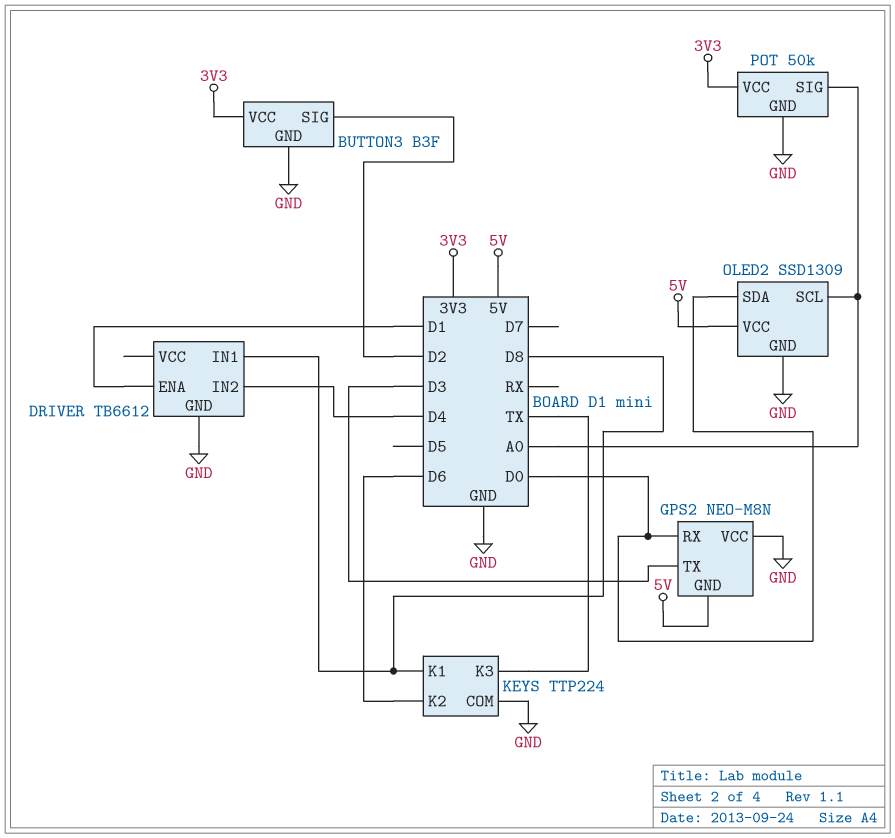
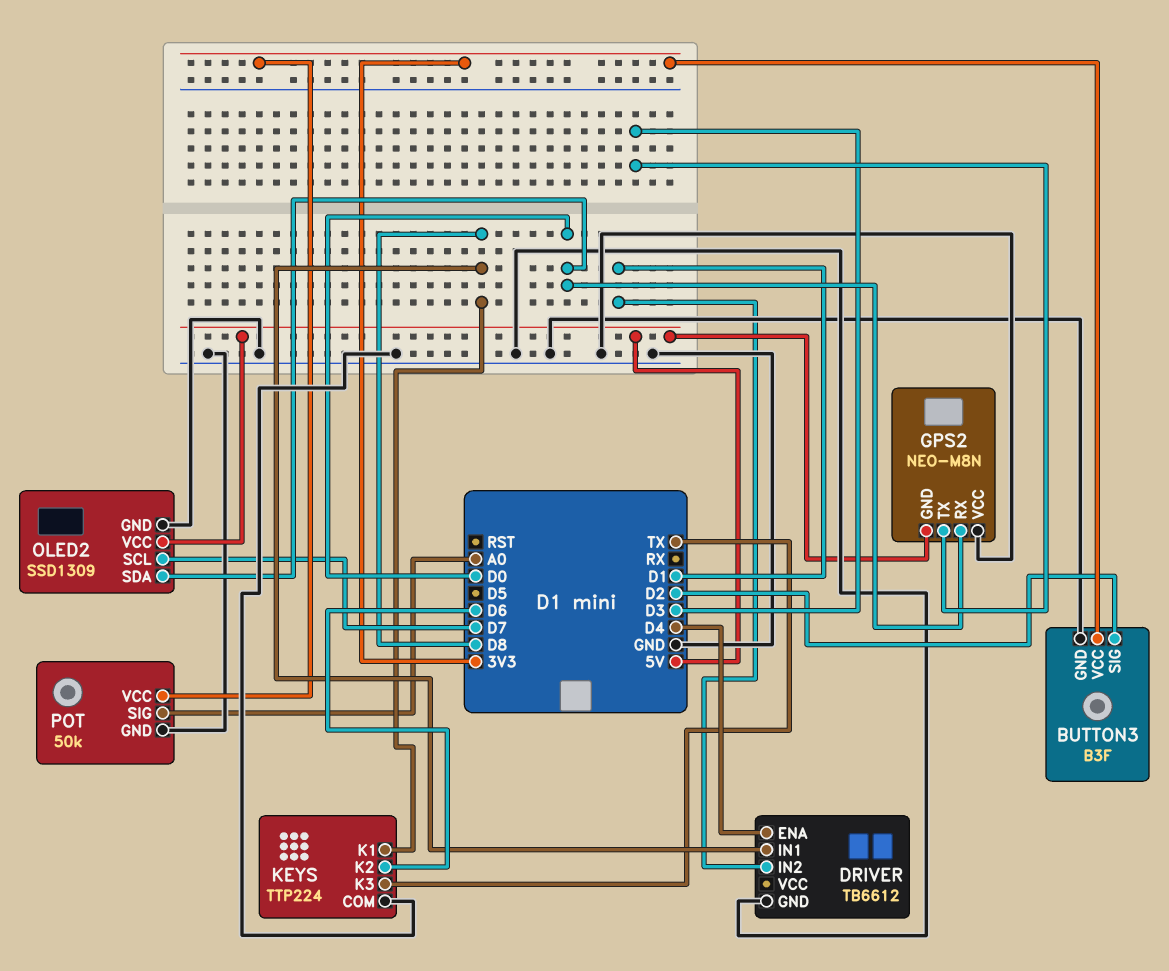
DRIVER pin ENA: D1 -> D4
DRIVER pin IN2: D4 -> D1
OLED2 pin SCL: A0 -> D7

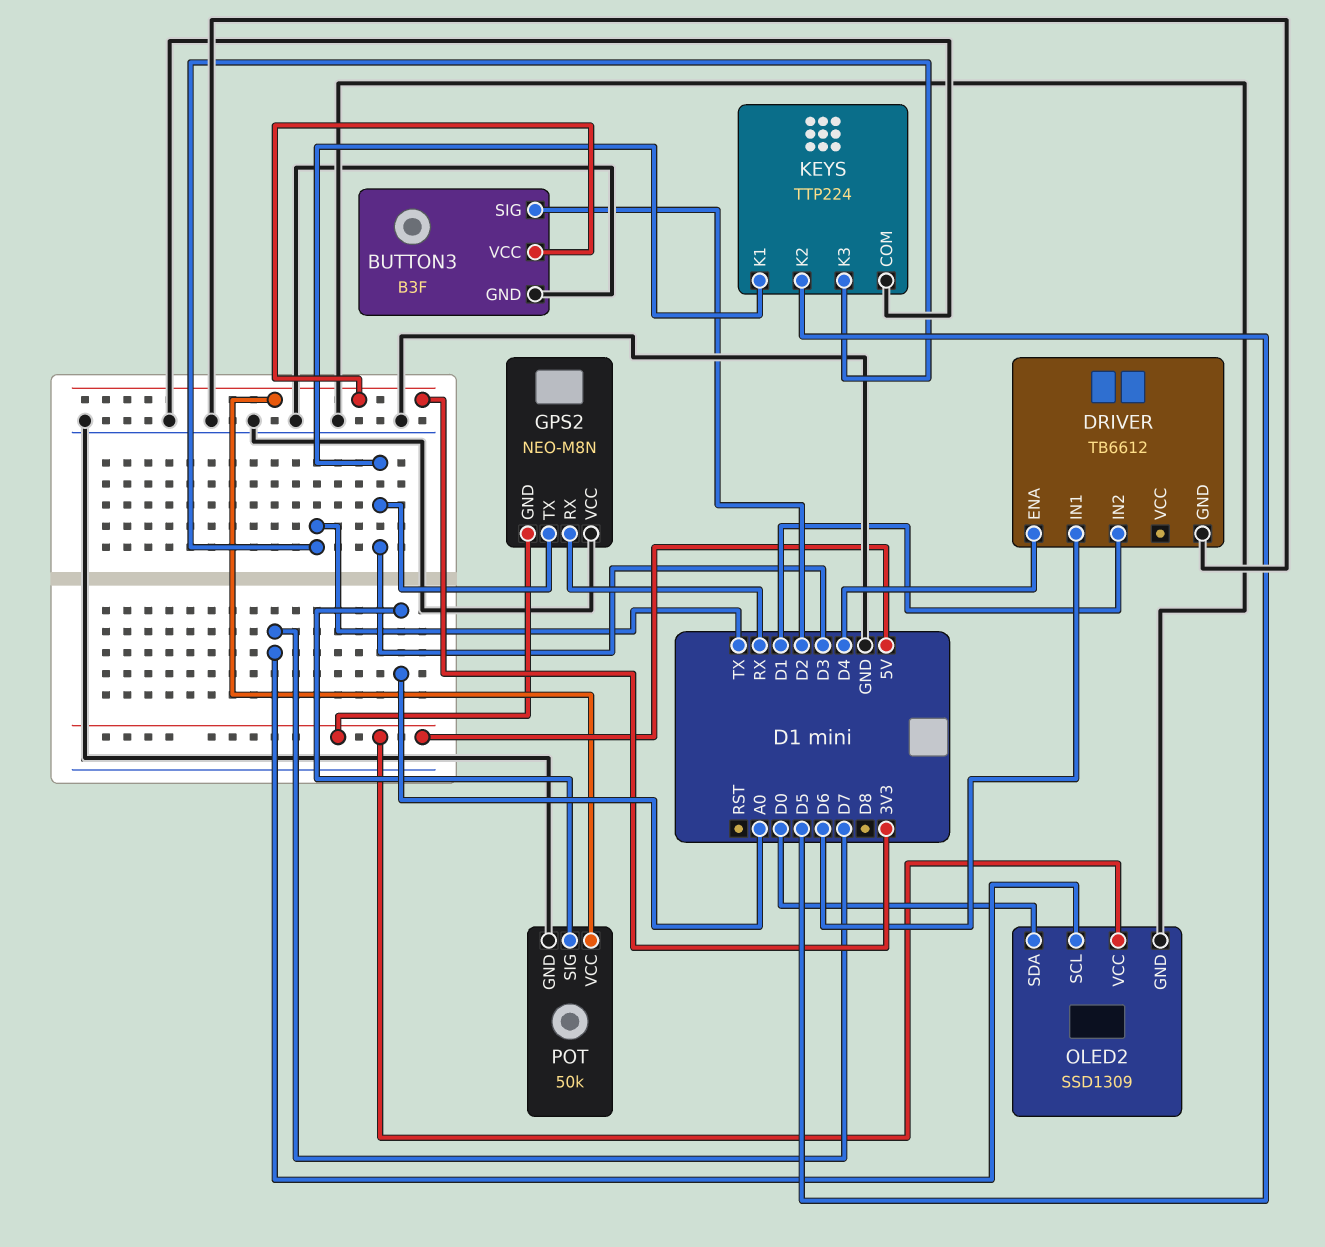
DRIVER pin IN1: D8 -> D6
GPS2 pin RX: D0 -> RX
KEYS pin K1: D8 -> D3
KEYS pin K2: D6 -> D5

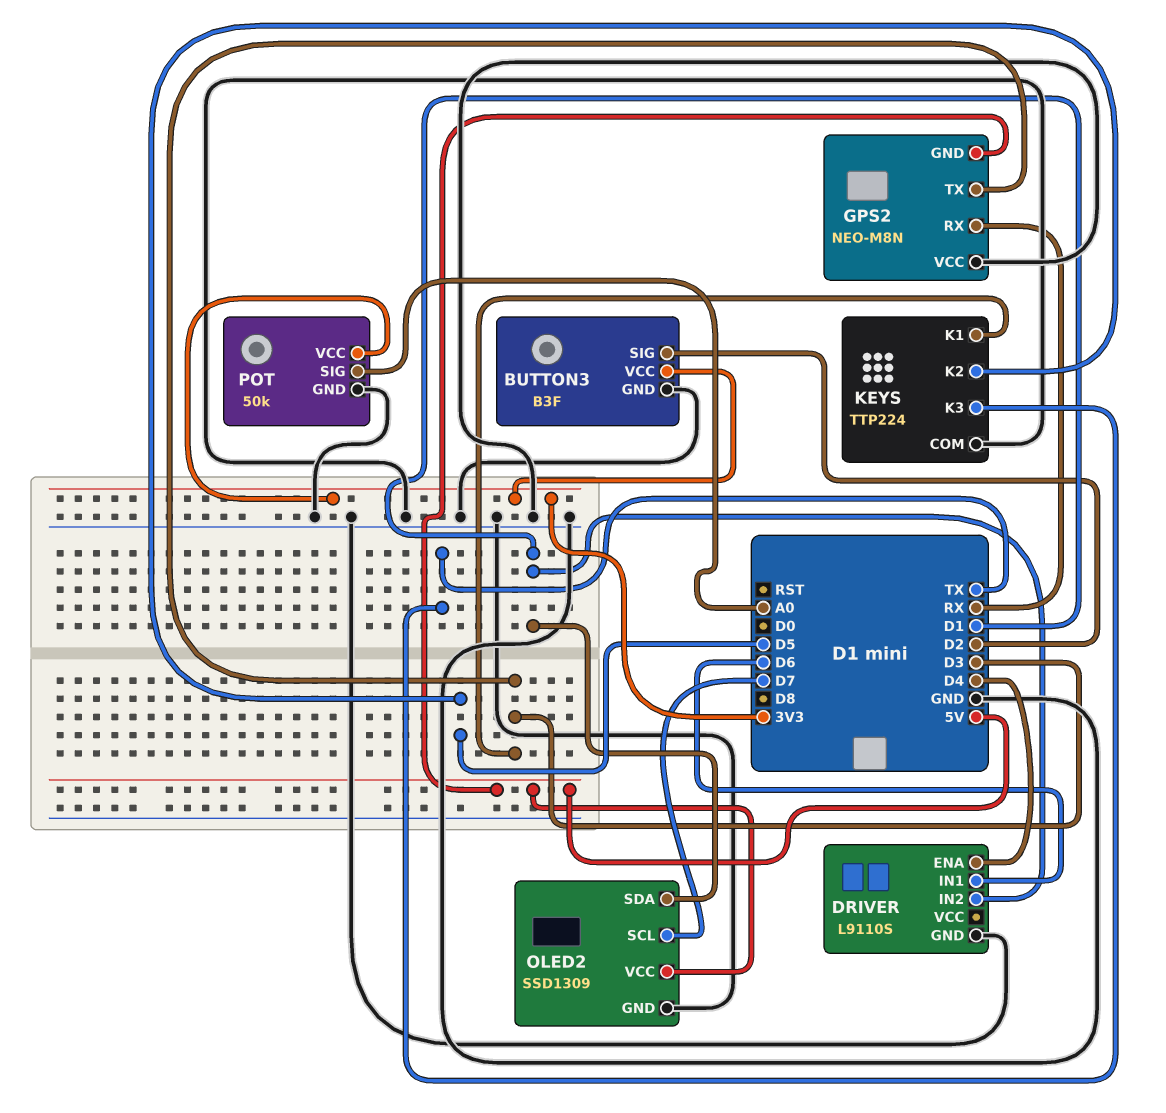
DRIVER: TB6612 -> L9110S
OLED2 pin SDA: D0 -> D1

